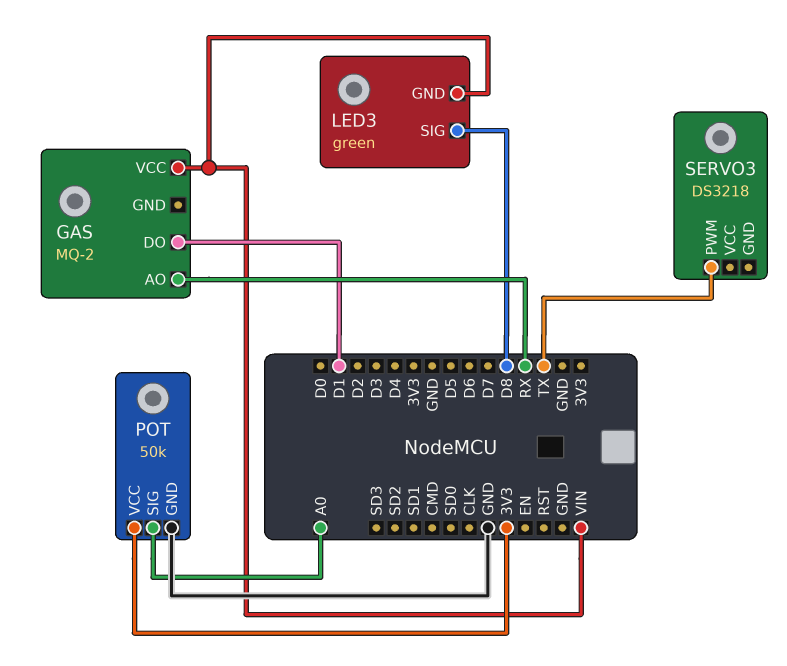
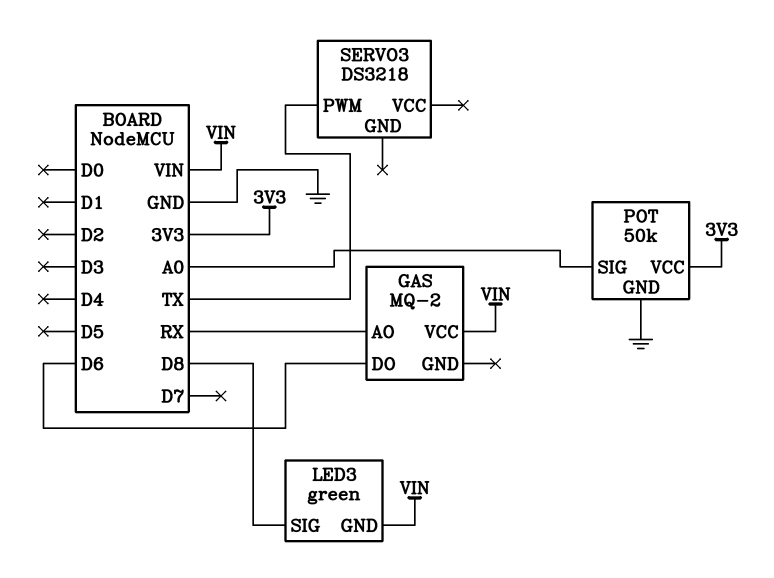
GAS pin DO: D1 -> D6

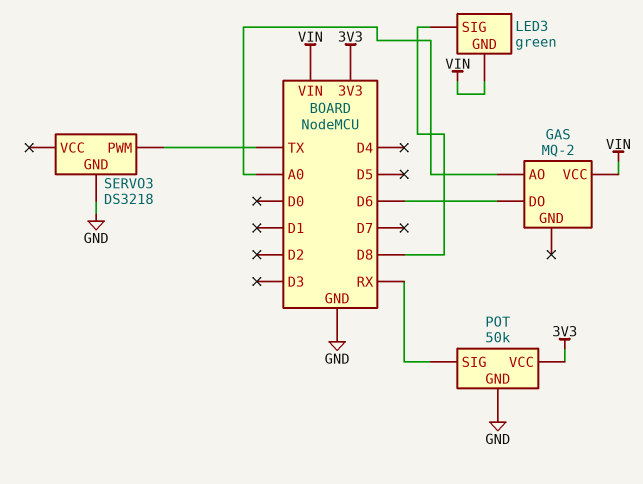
GAS pin AO: RX -> A0
POT pin SIG: A0 -> RX
SERVO3 pin GND: none -> GND

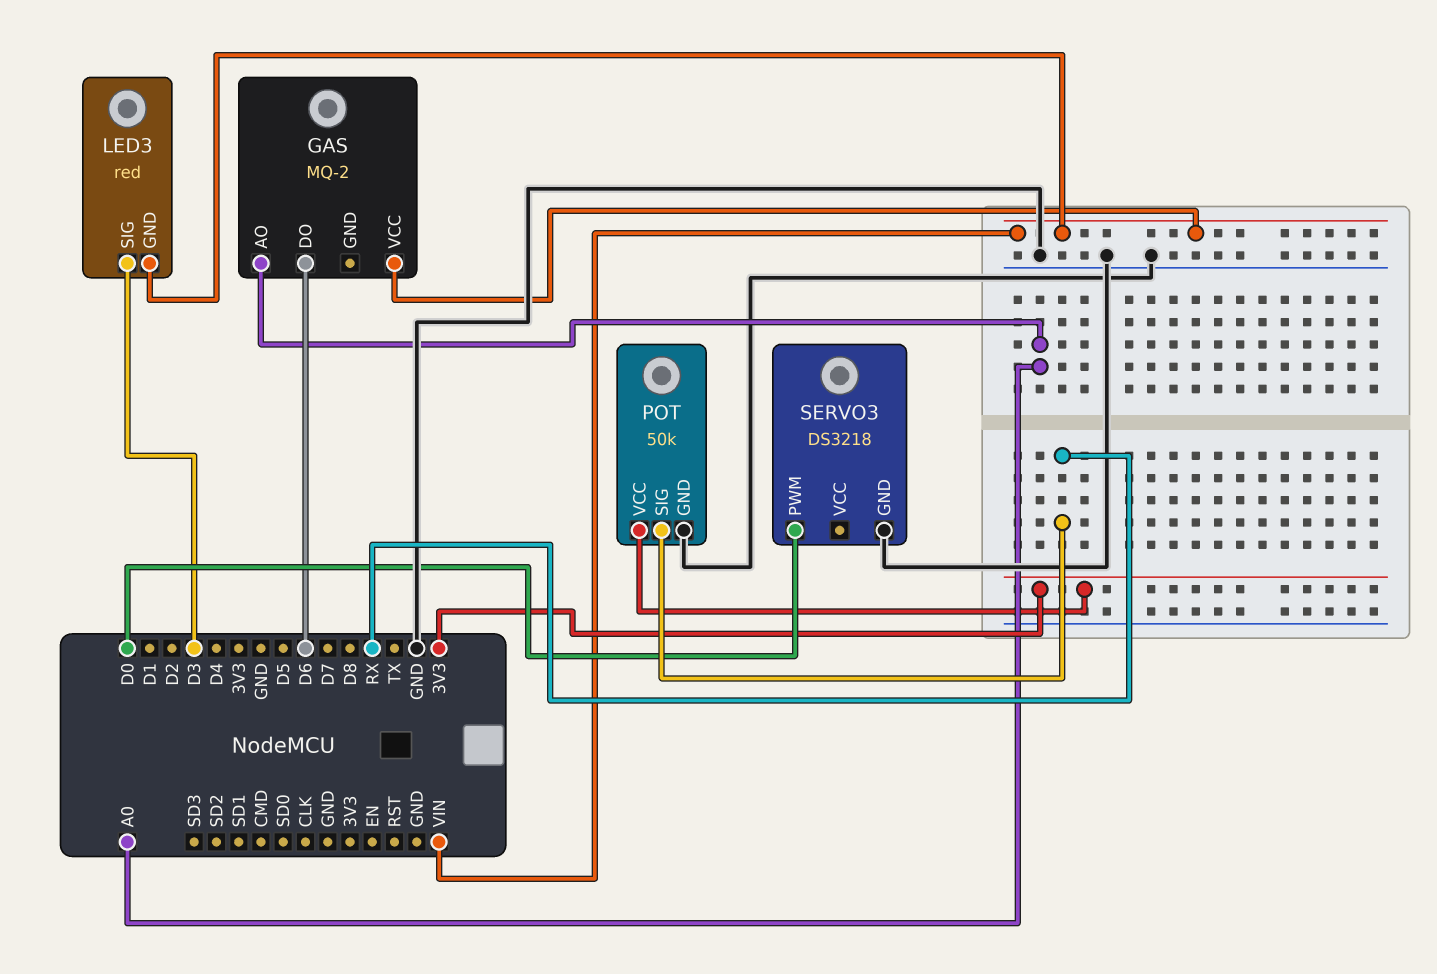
LED3: green -> red
LED3 pin SIG: D8 -> D3
SERVO3 pin PWM: TX -> D0

